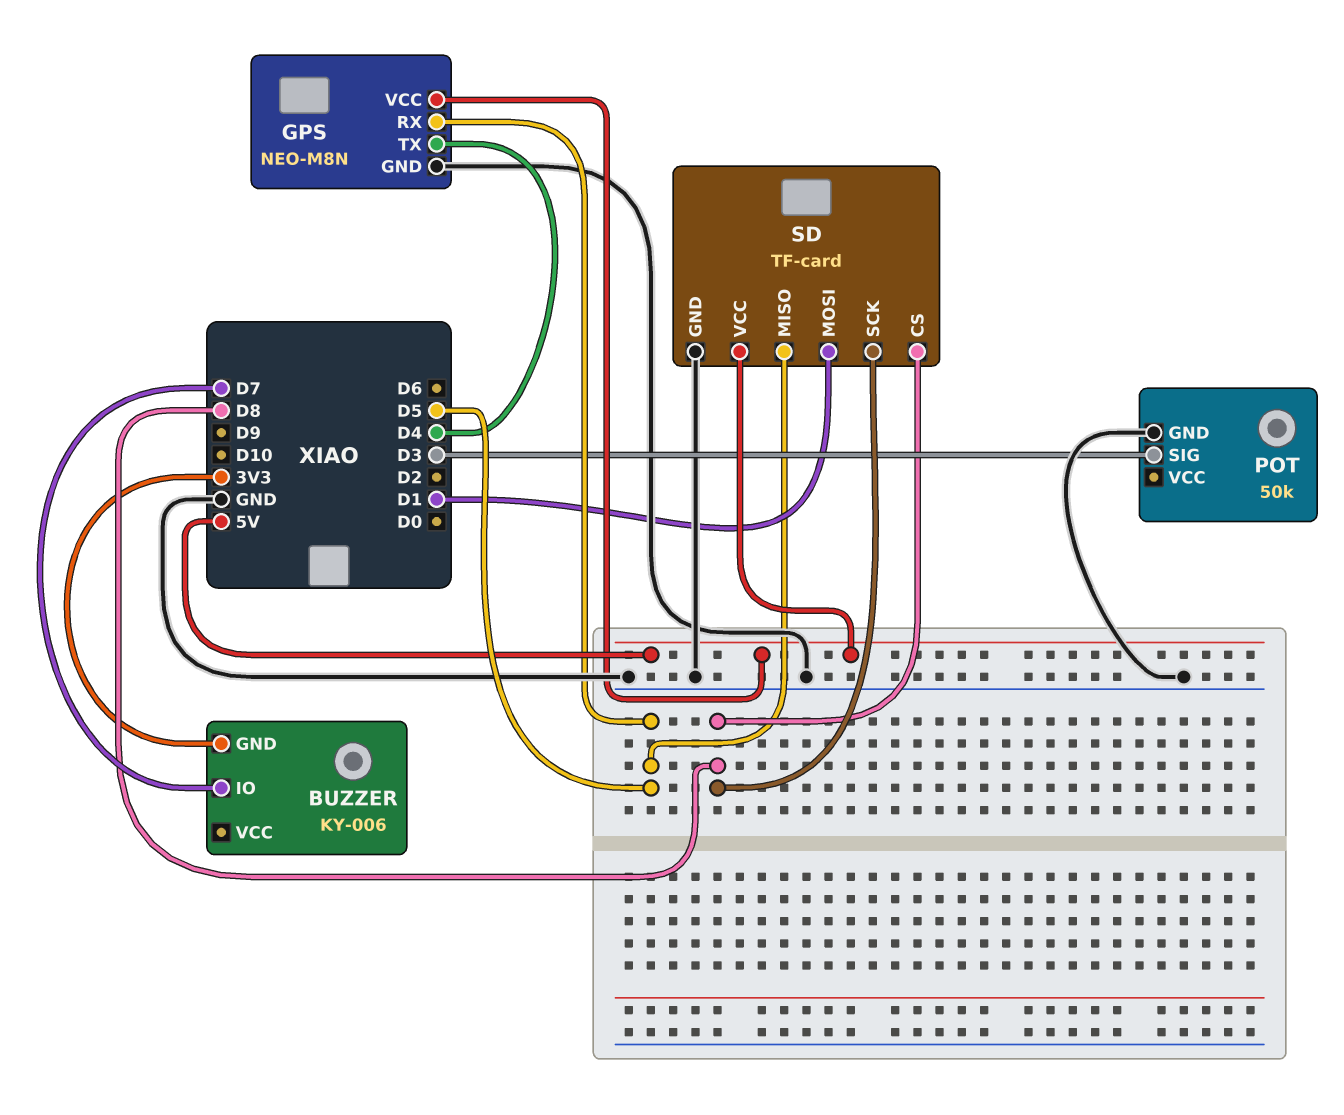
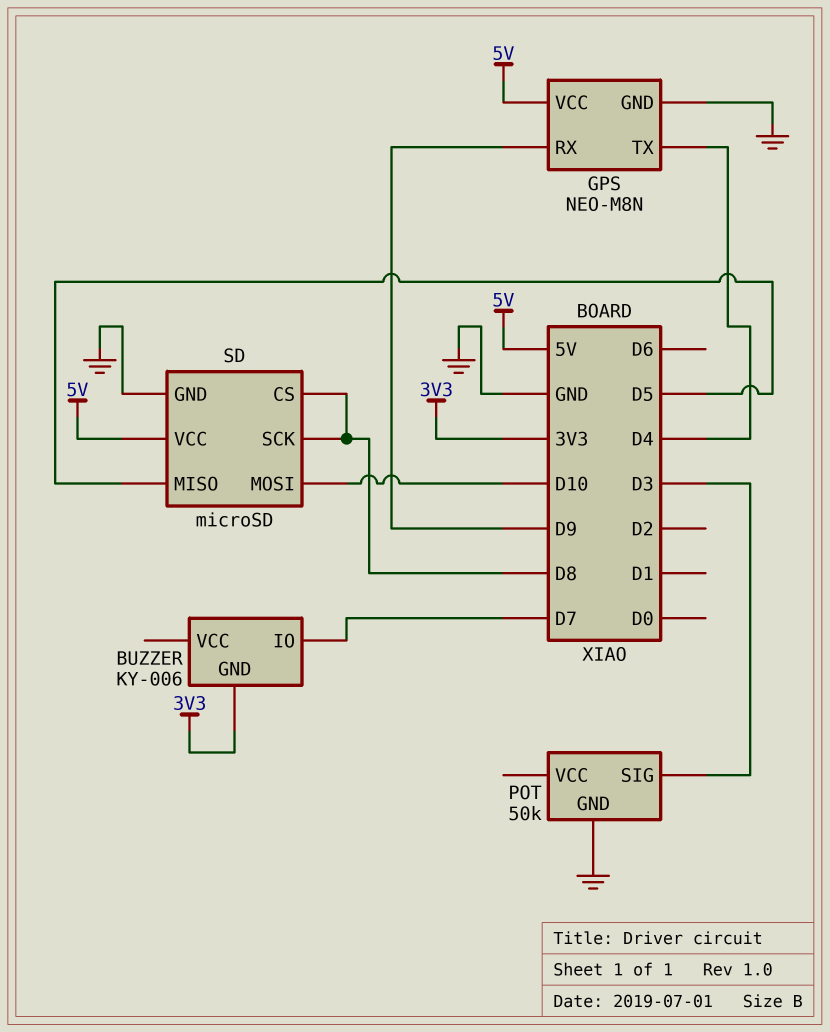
GPS pin RX: D5 -> D9
SD: TF-card -> microSD
SD pin MOSI: D1 -> D10

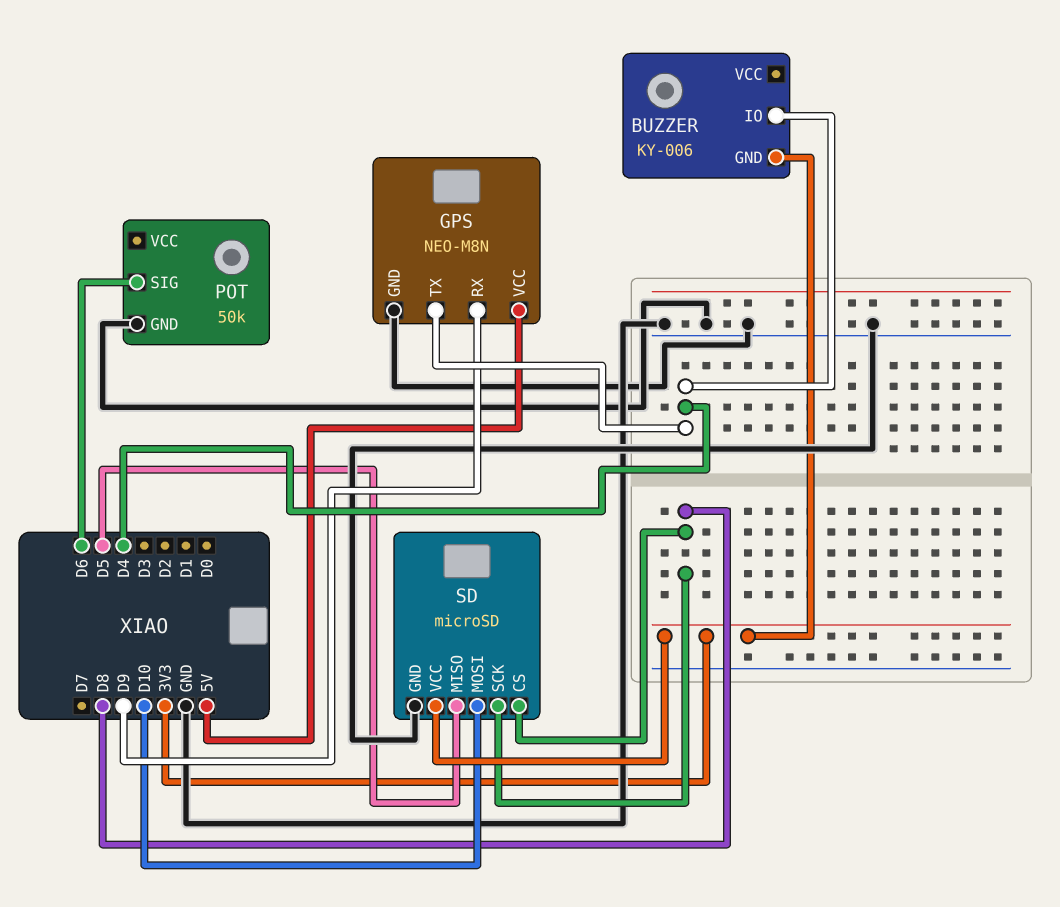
BUZZER pin IO: D7 -> D4
POT pin SIG: D3 -> D6
SD pin VCC: 5V -> 3V3

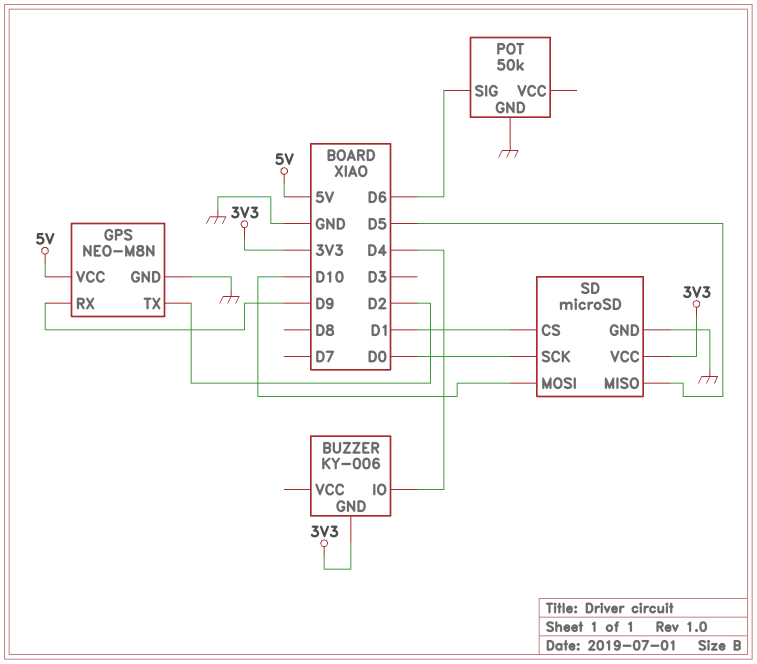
GPS pin TX: D4 -> D2
SD pin CS: D8 -> D1
SD pin SCK: D8 -> D0

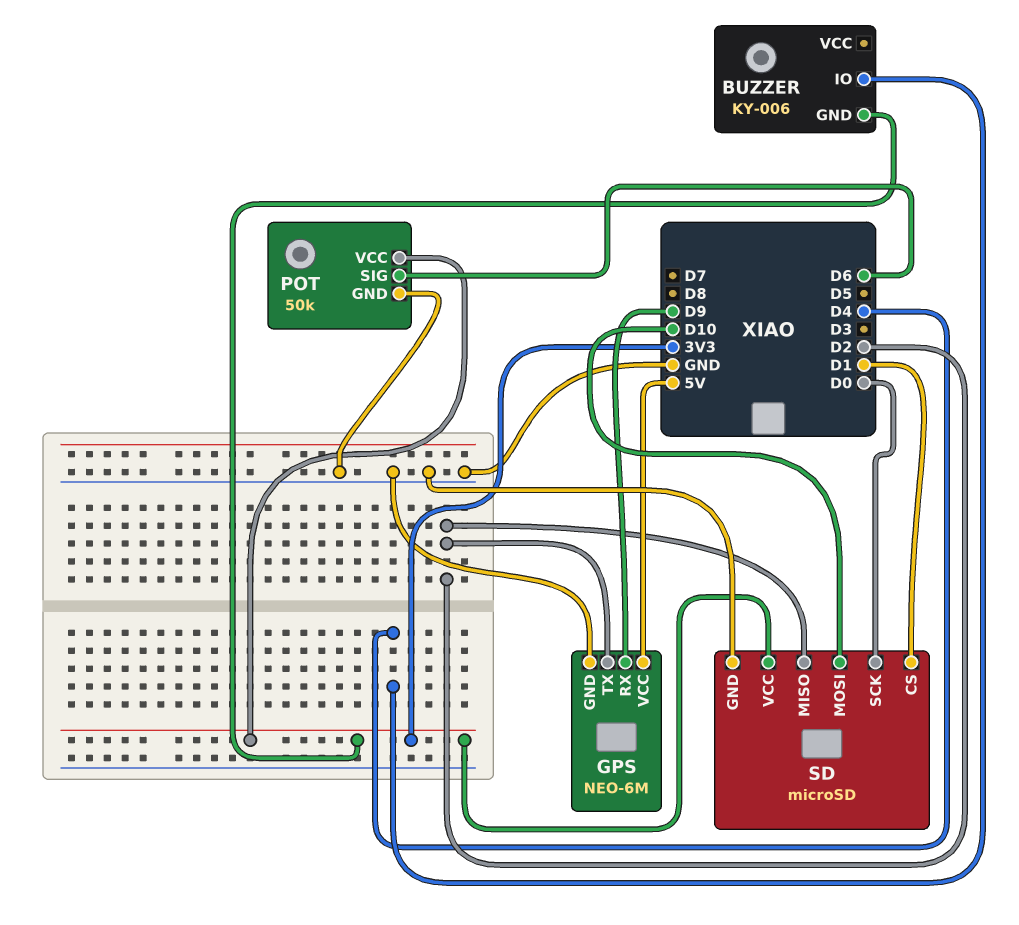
GPS: NEO-M8N -> NEO-6M
POT pin VCC: none -> 3V3
SD pin MISO: D5 -> D2

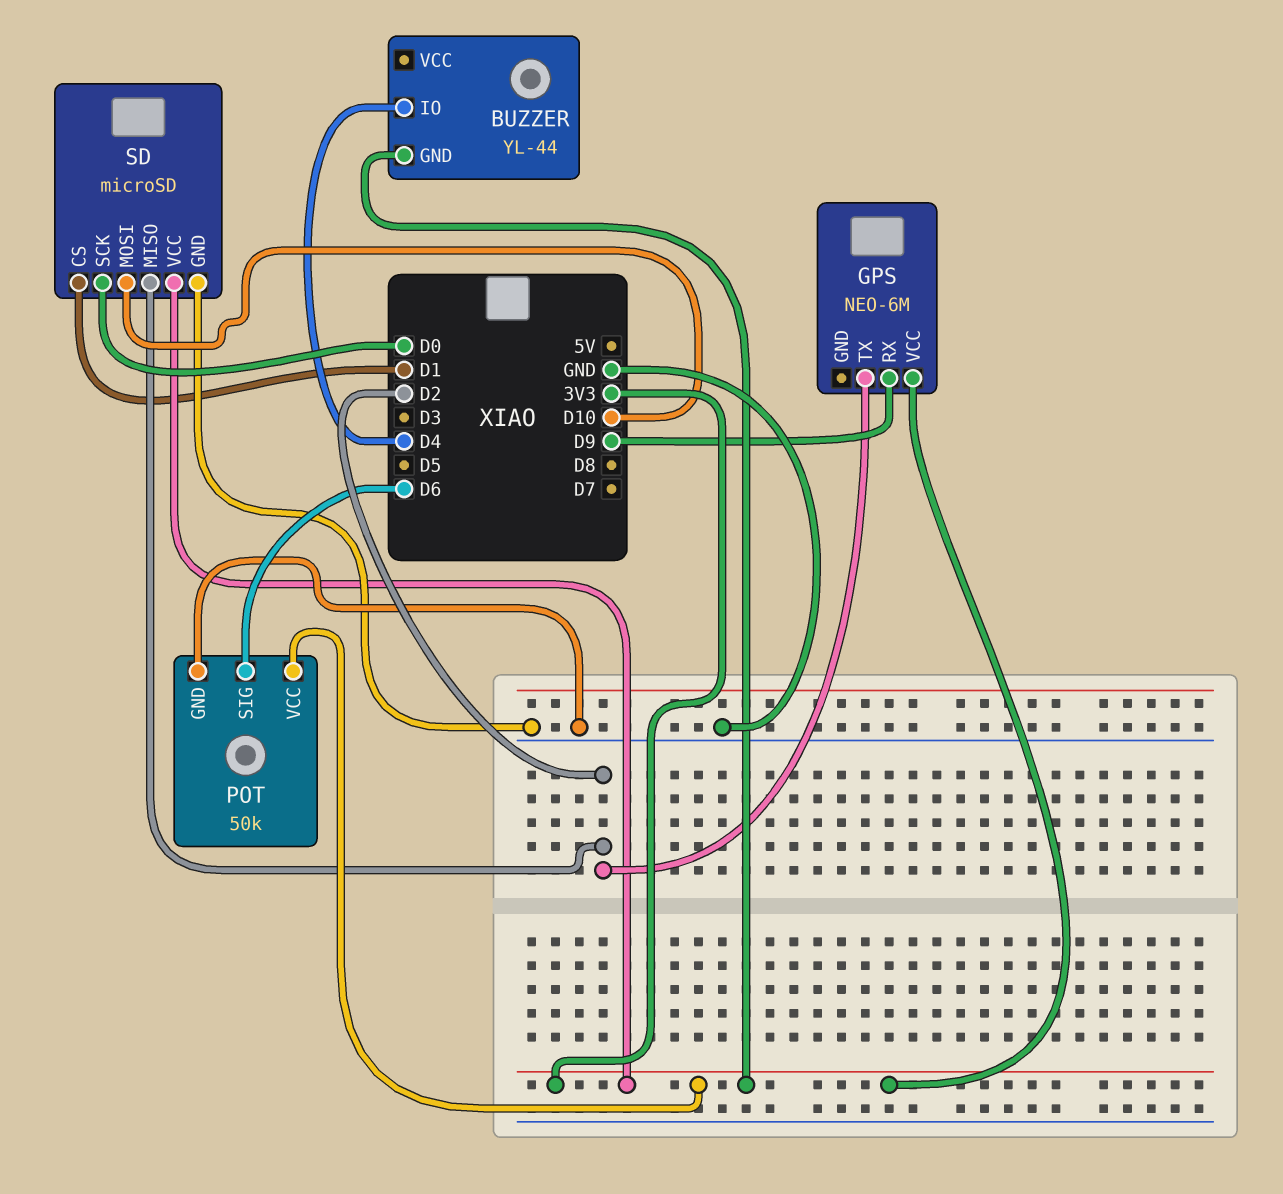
BUZZER: KY-006 -> YL-44
GPS pin GND: GND -> none
GPS pin VCC: 5V -> 3V3

